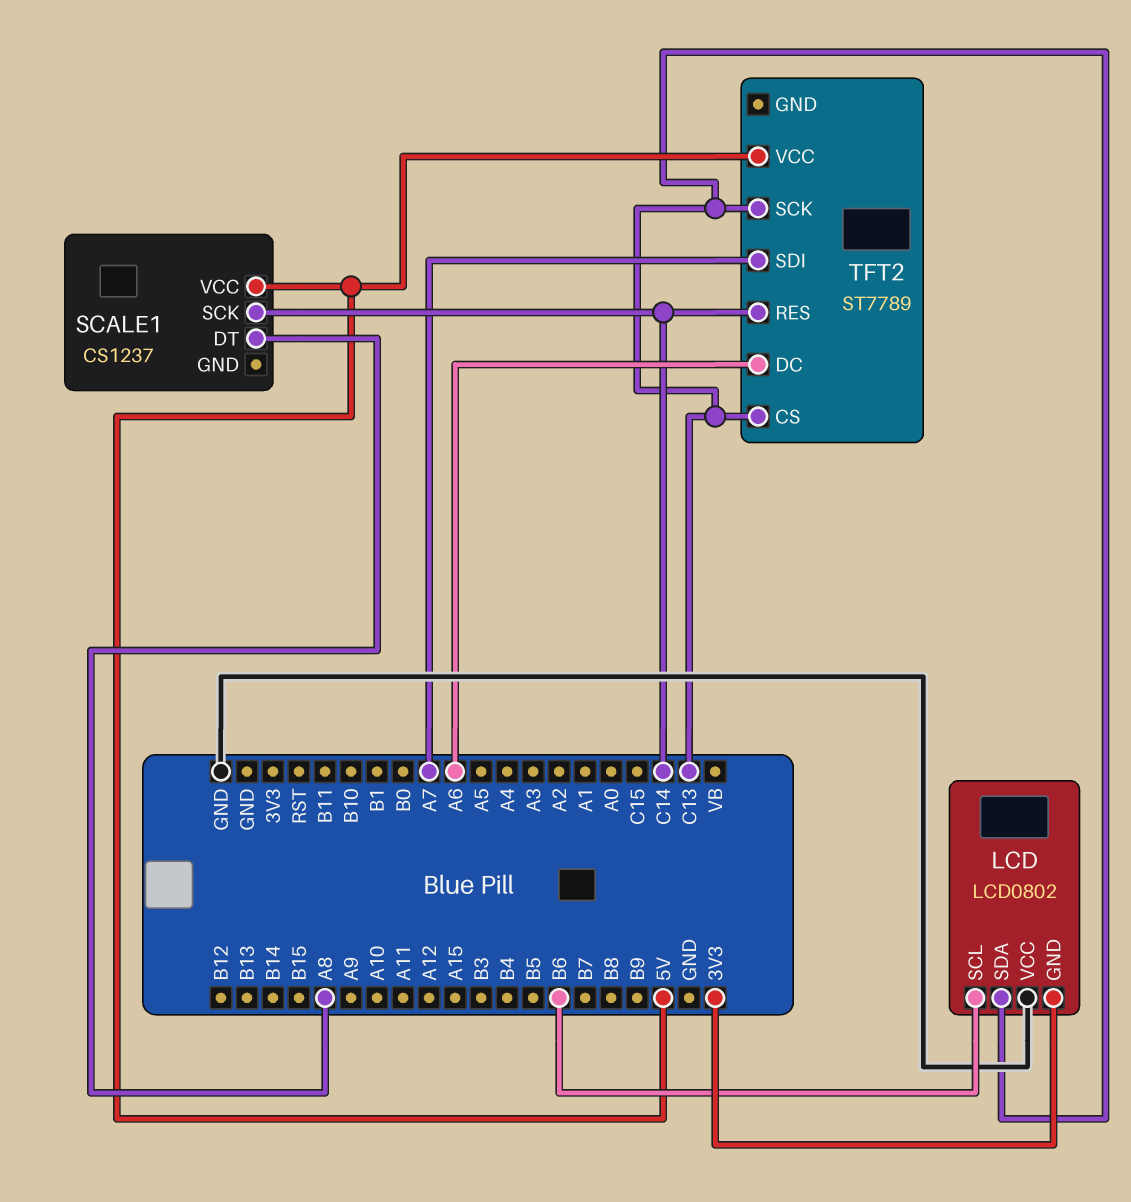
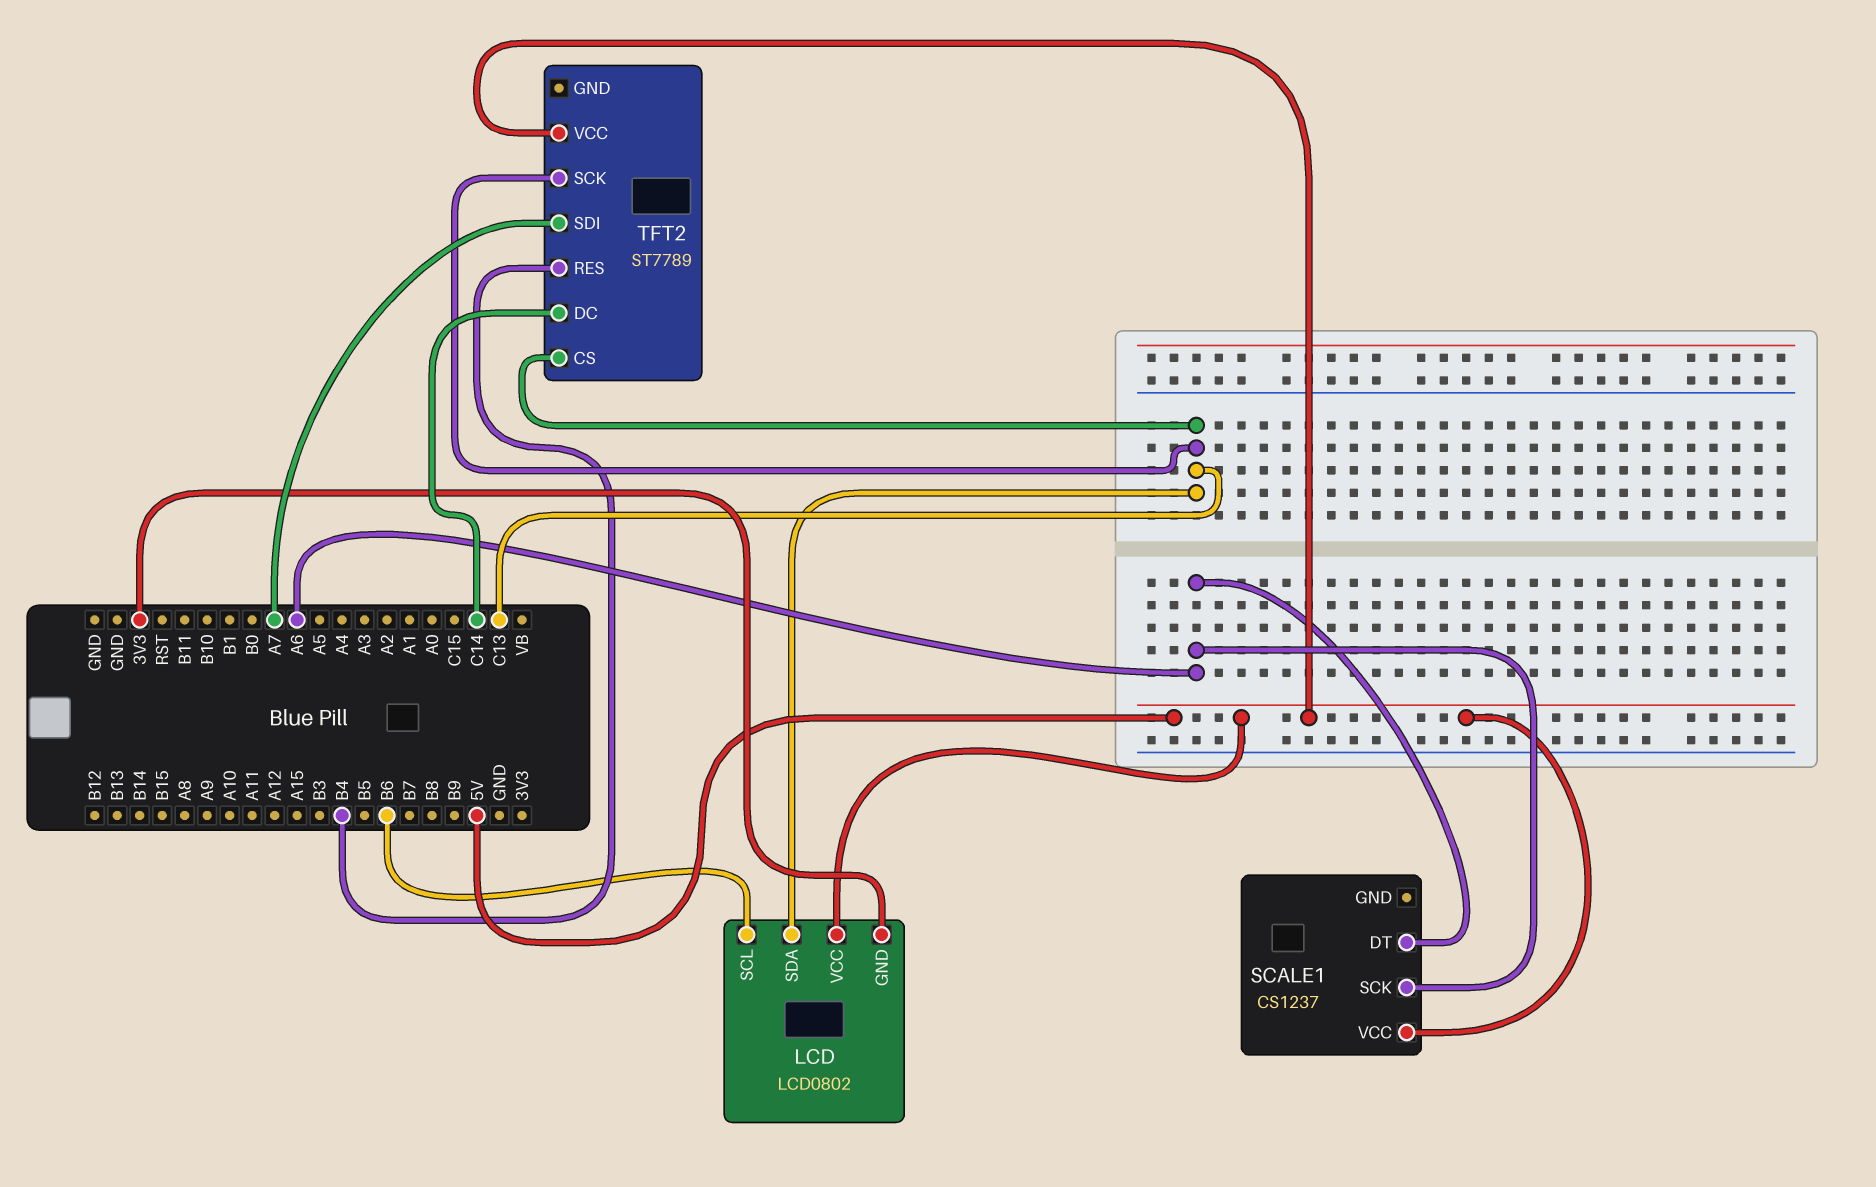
LCD pin VCC: GND -> 5V
SCALE1 pin DT: A8 -> A6
SCALE1 pin SCK: C14 -> A6
TFT2 pin DC: A6 -> C14
TFT2 pin RES: C14 -> B4

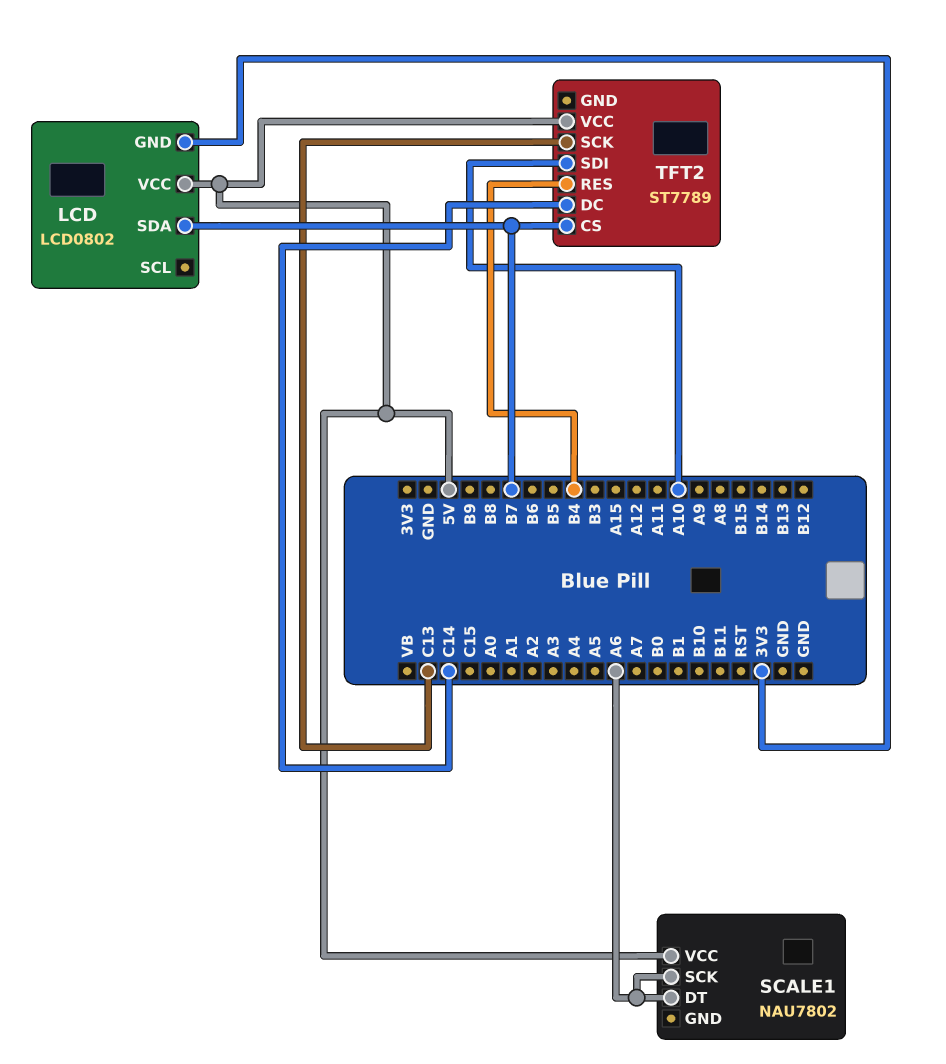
LCD pin SCL: B6 -> none
LCD pin SDA: C13 -> B7
SCALE1: CS1237 -> NAU7802
TFT2 pin CS: C13 -> B7
TFT2 pin SDI: A7 -> A10

